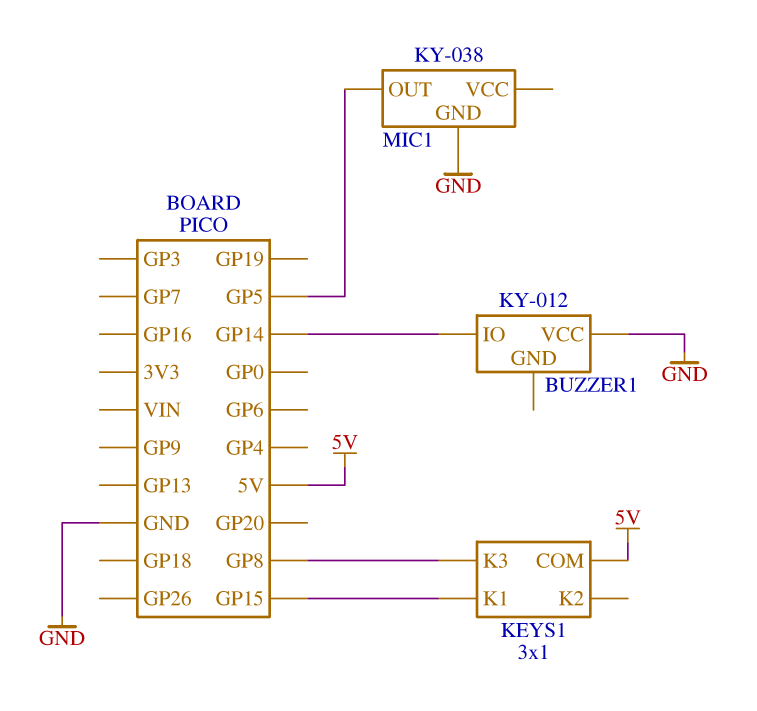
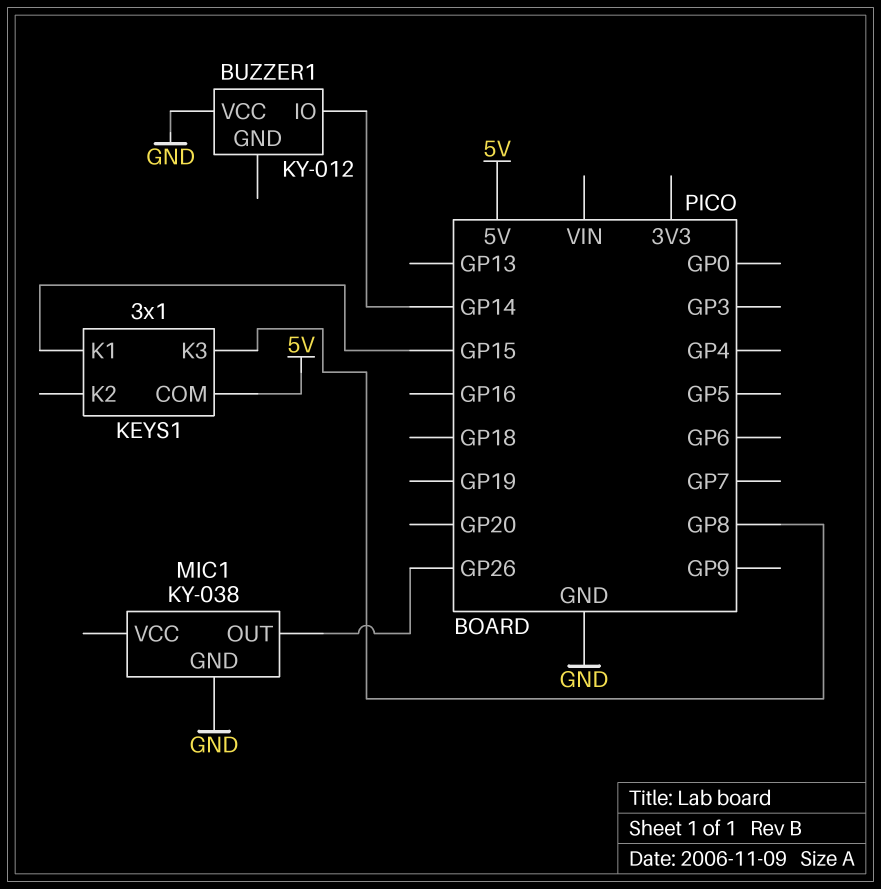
MIC1 pin OUT: GP5 -> GP26

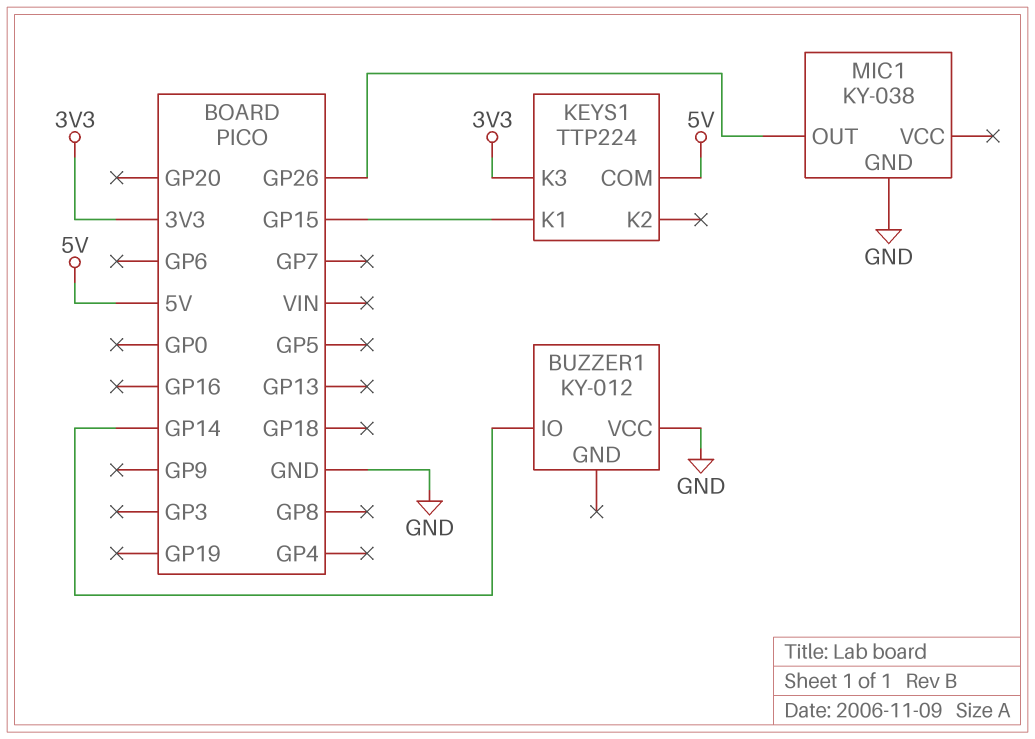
KEYS1: 3x1 -> TTP224
KEYS1 pin K3: GP8 -> 3V3

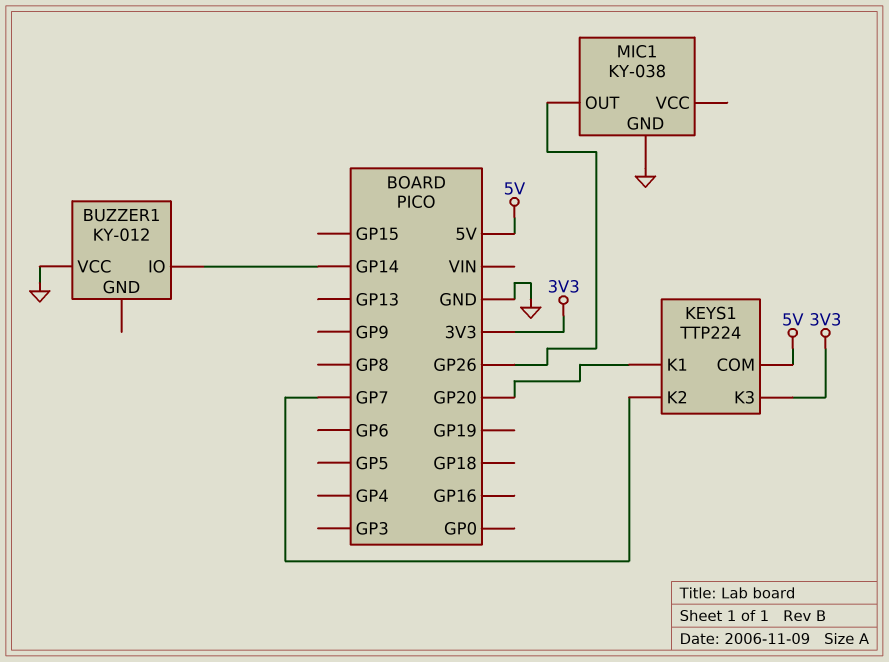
KEYS1 pin K1: GP15 -> GP20
KEYS1 pin K2: none -> GP7

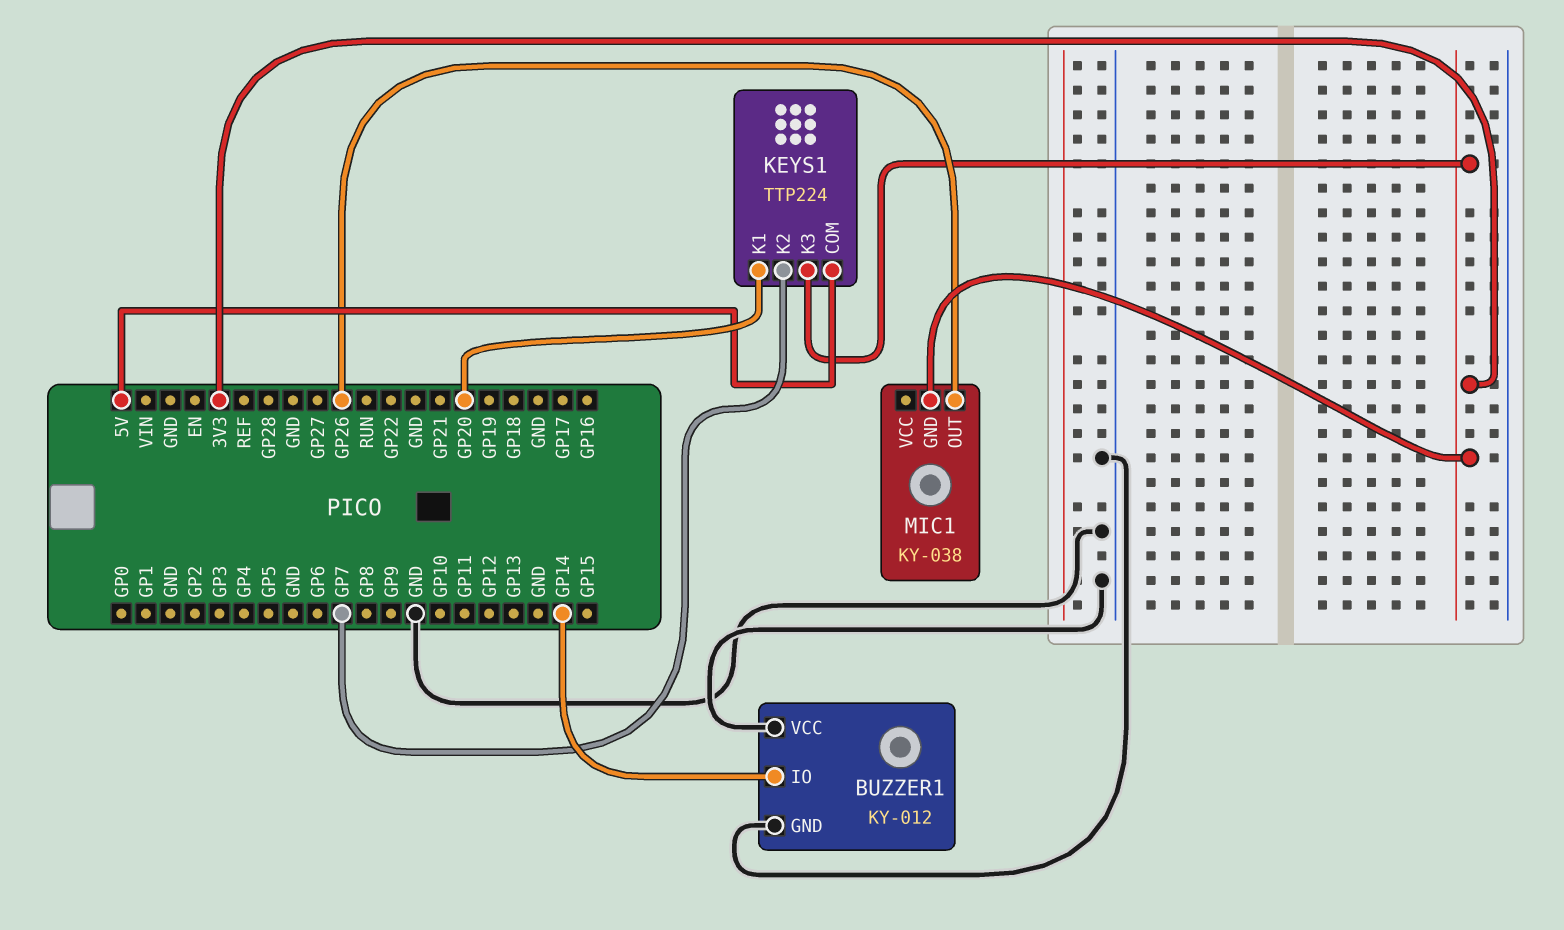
BUZZER1 pin GND: none -> GND
MIC1 pin GND: GND -> 3V3

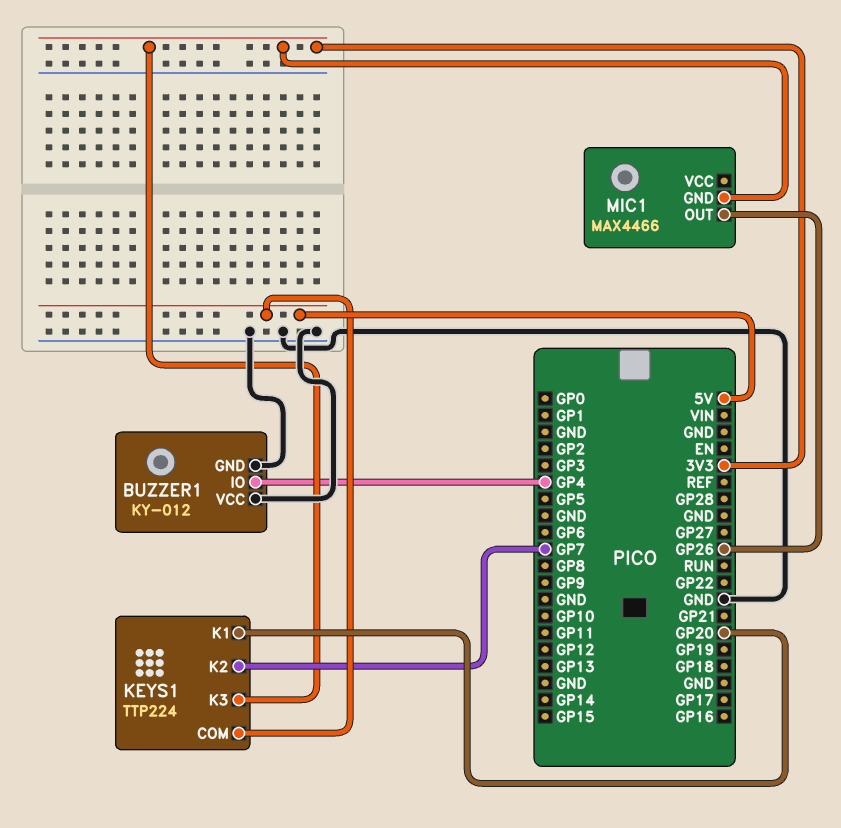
BUZZER1 pin IO: GP14 -> GP4
MIC1: KY-038 -> MAX4466

